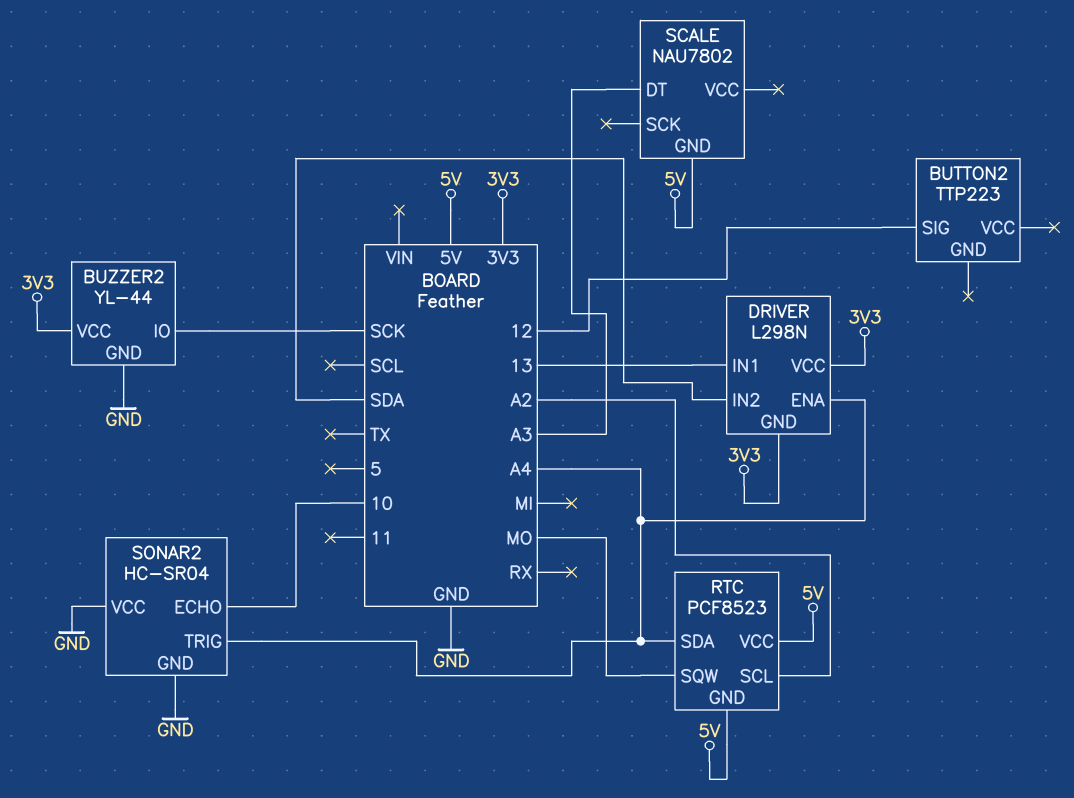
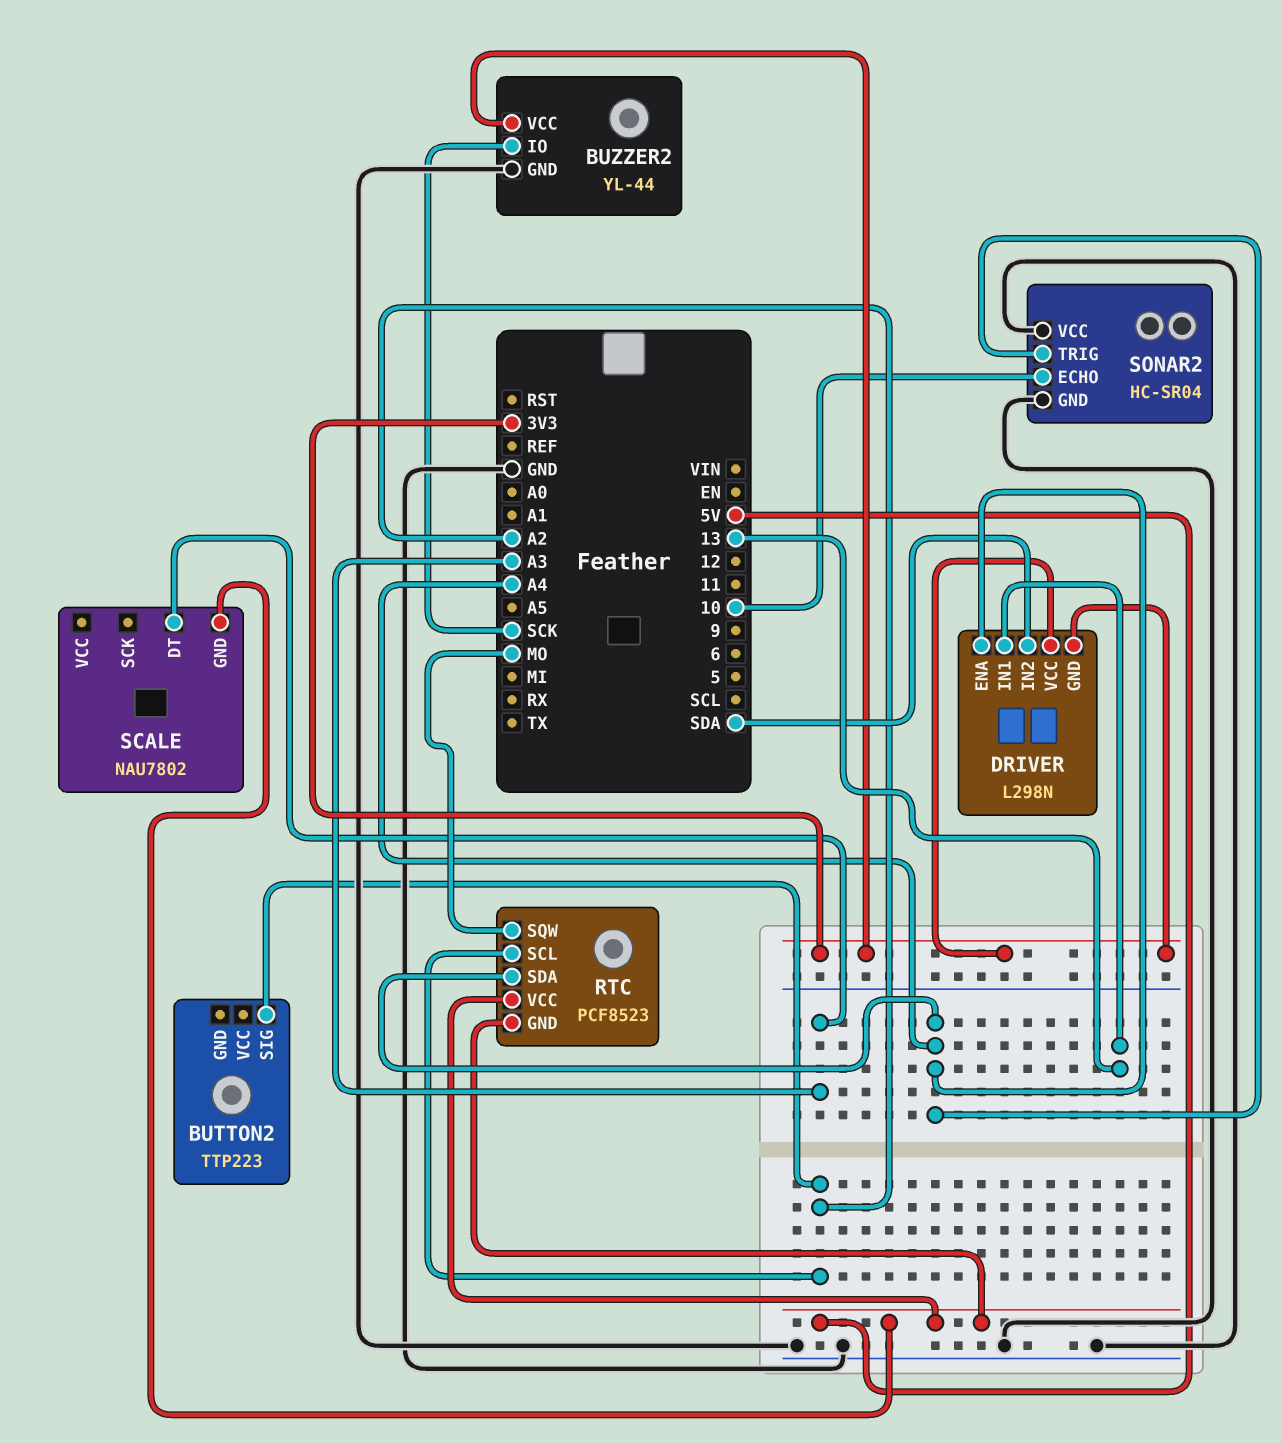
BUTTON2 pin SIG: 12 -> A2

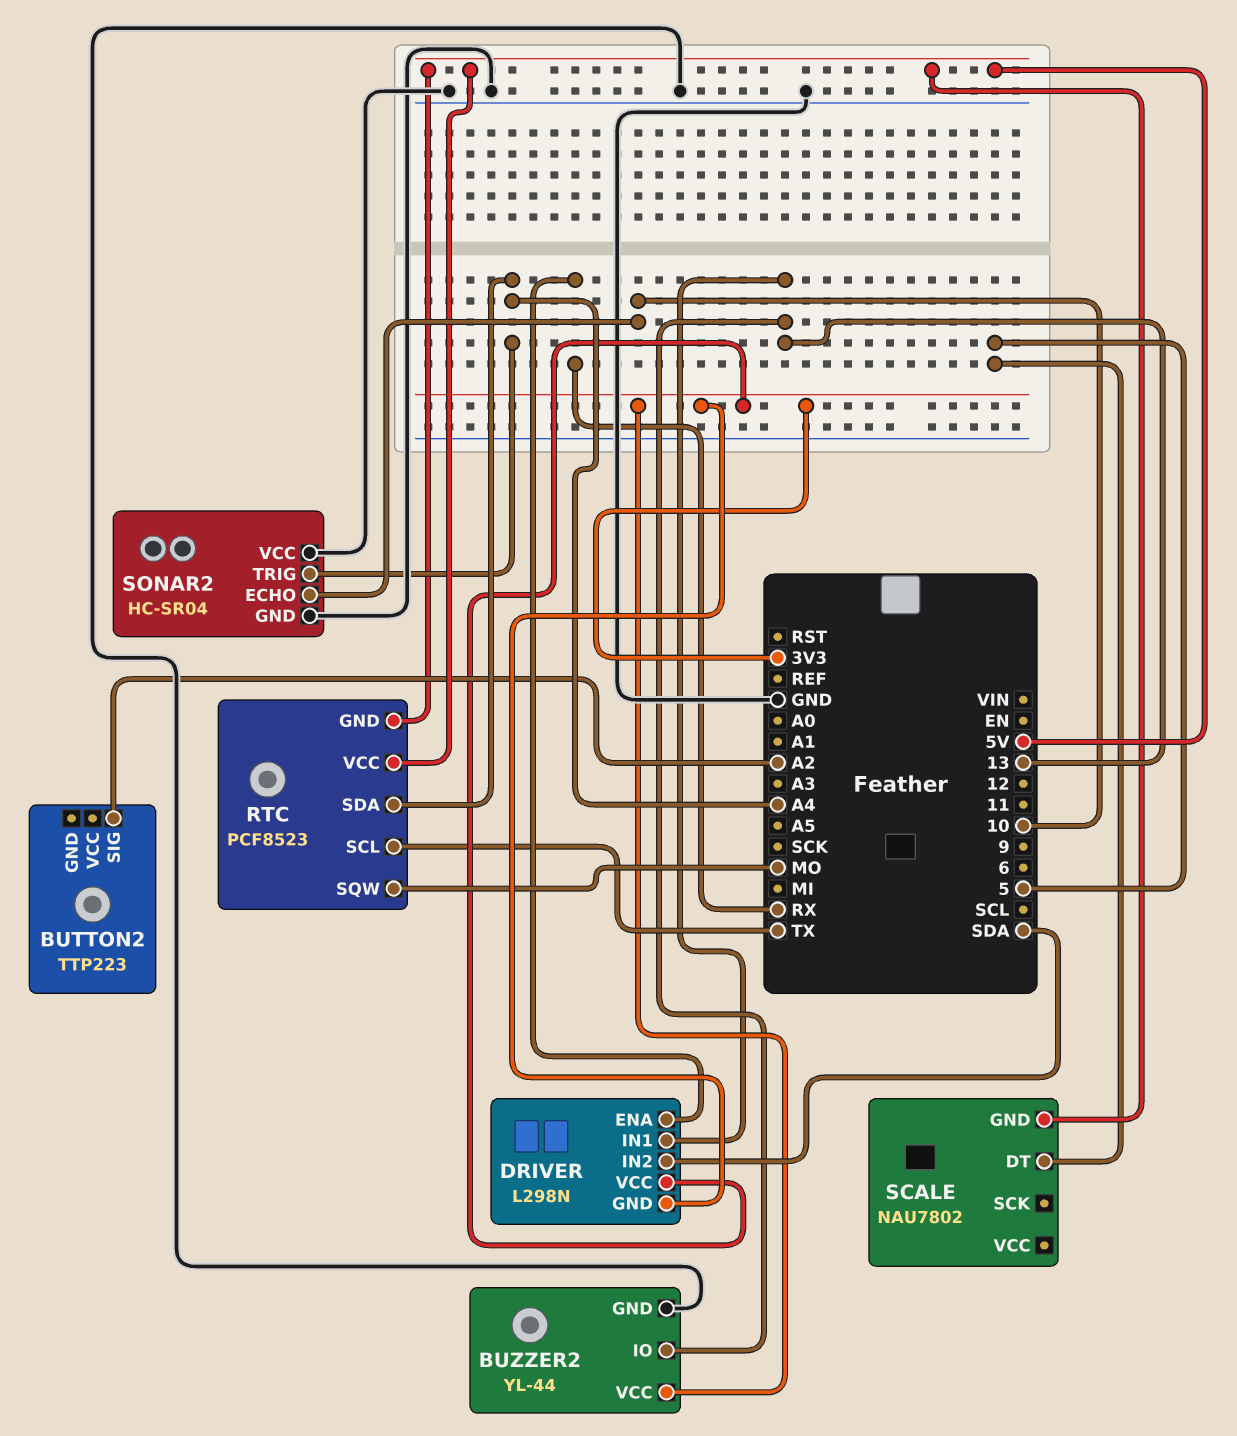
BUZZER2 pin IO: SCK -> 13
DRIVER pin ENA: A4 -> RX
RTC pin SCL: A2 -> TX
SCALE pin DT: A3 -> 5

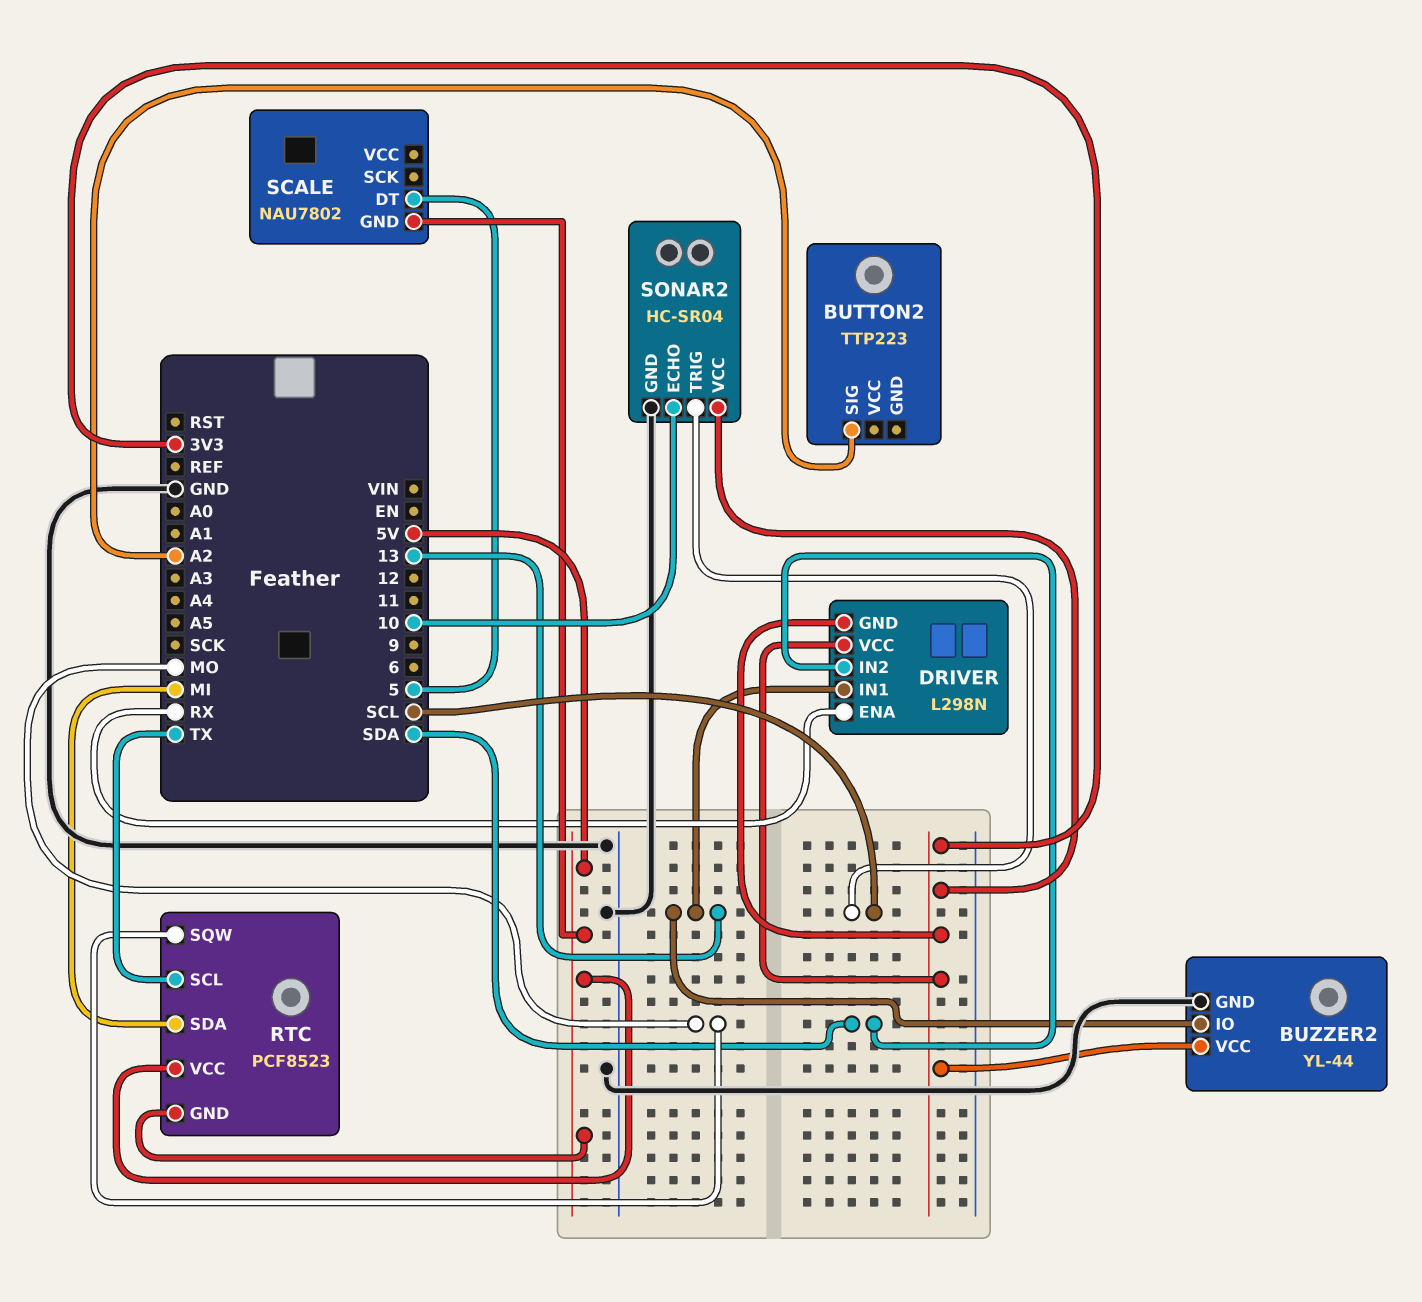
RTC pin SDA: A4 -> MI
SONAR2 pin TRIG: A4 -> SCL
SONAR2 pin VCC: GND -> 3V3

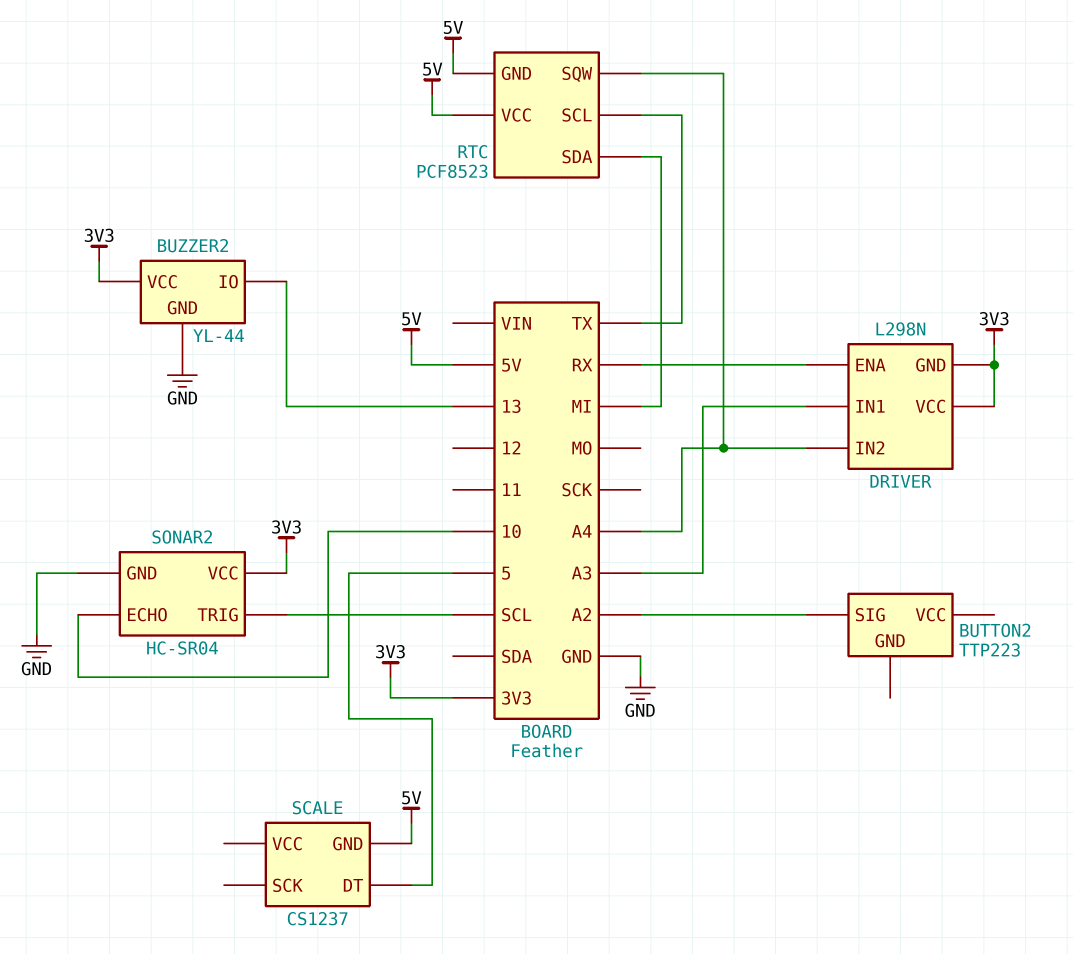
DRIVER pin IN1: 13 -> A3
DRIVER pin IN2: SDA -> A4
RTC pin SQW: MO -> A4
SCALE: NAU7802 -> CS1237

